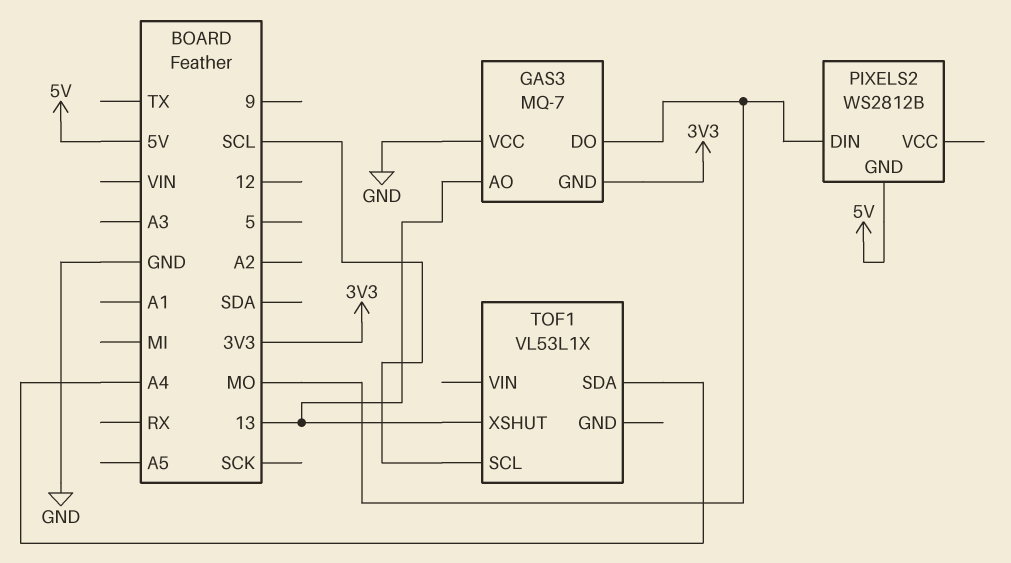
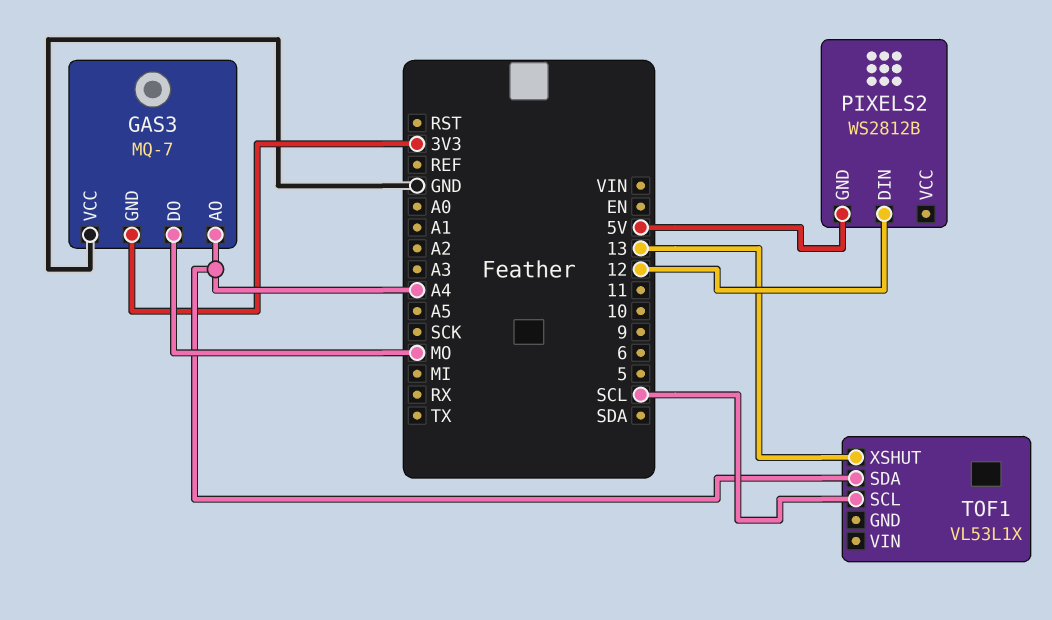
GAS3 pin AO: 13 -> A4
PIXELS2 pin DIN: MO -> 12

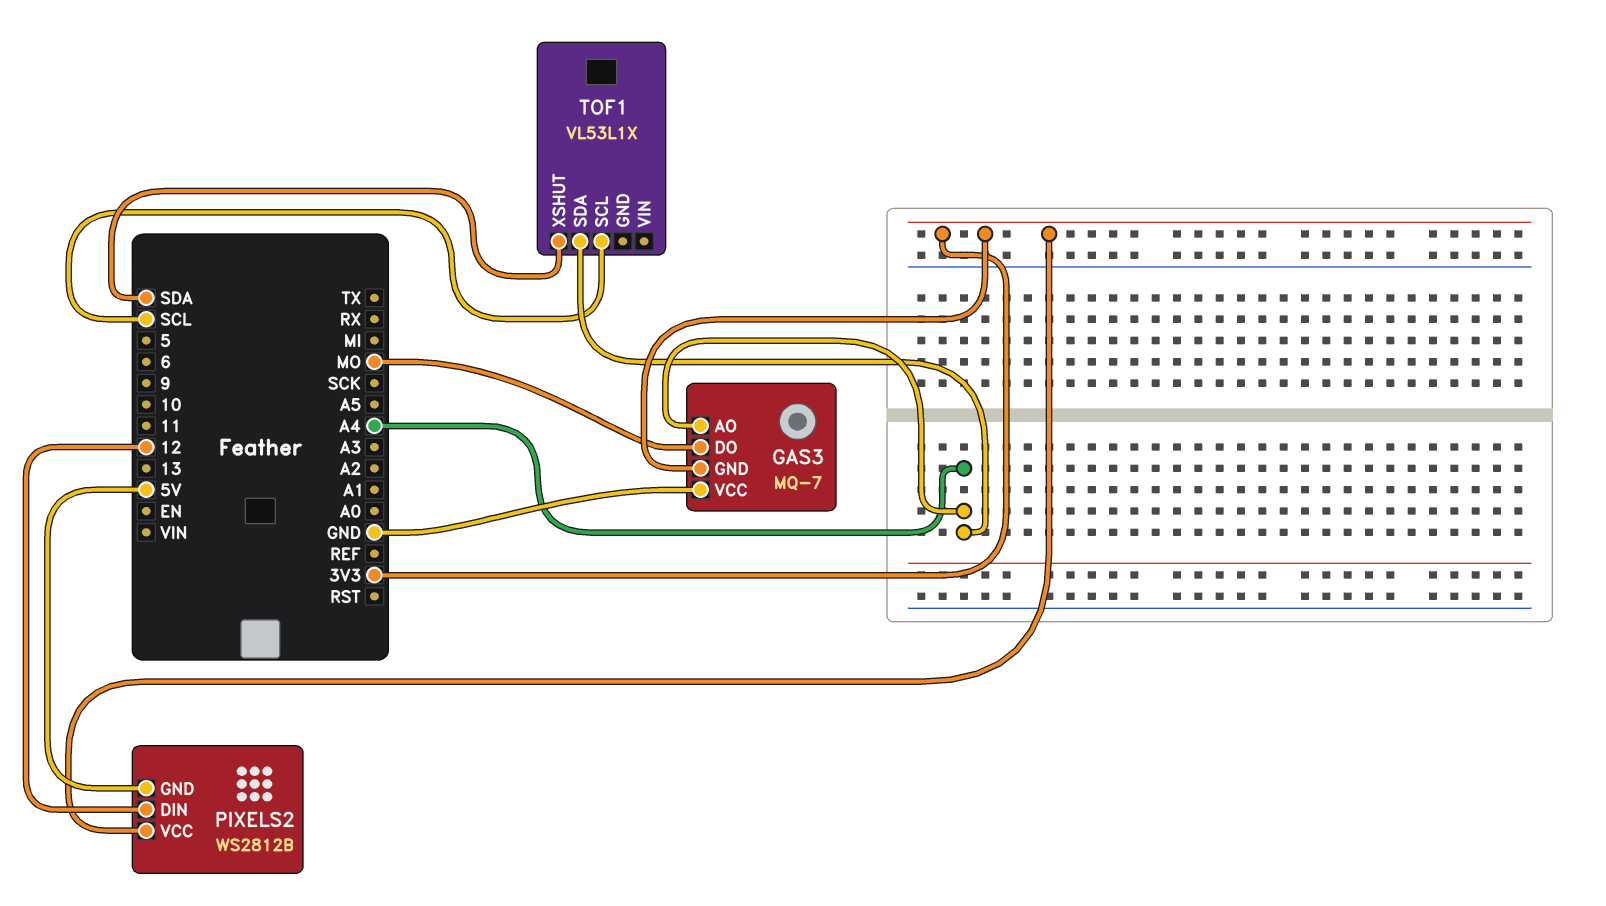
PIXELS2 pin VCC: none -> 3V3
TOF1 pin XSHUT: 13 -> SDA

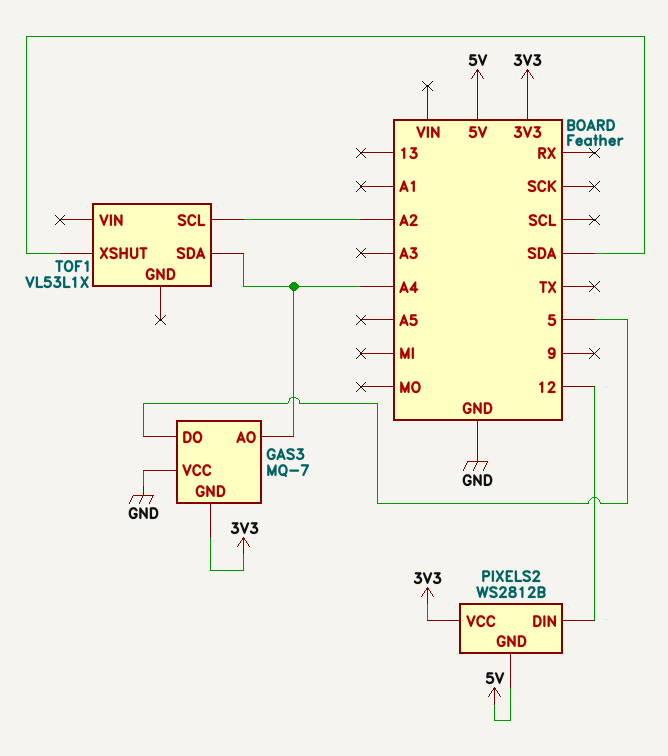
GAS3 pin DO: MO -> 5
TOF1 pin SCL: SCL -> A2

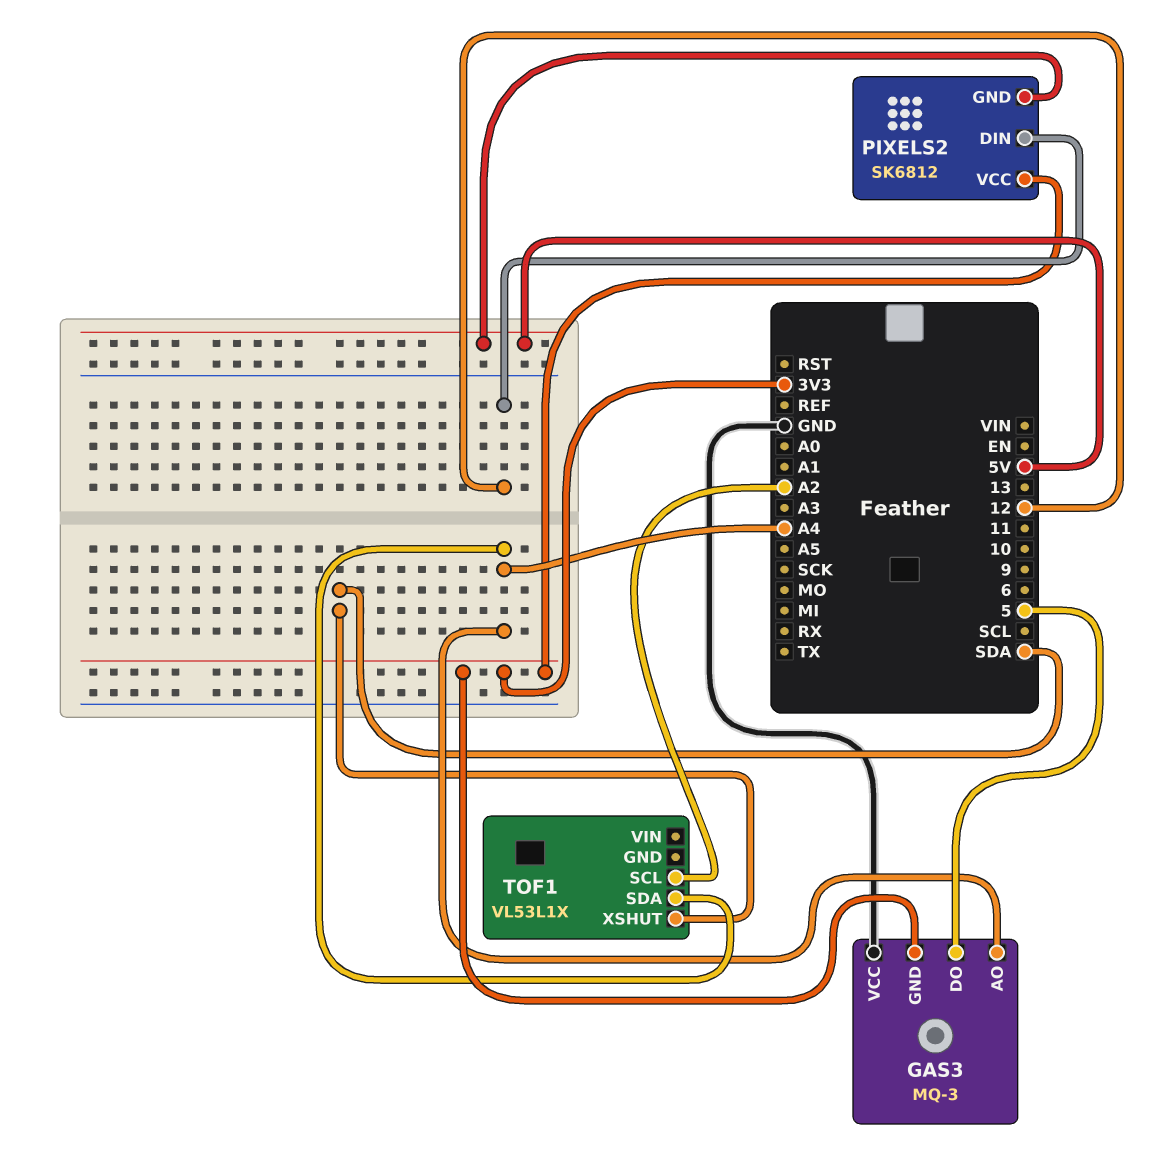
GAS3: MQ-7 -> MQ-3
PIXELS2: WS2812B -> SK6812

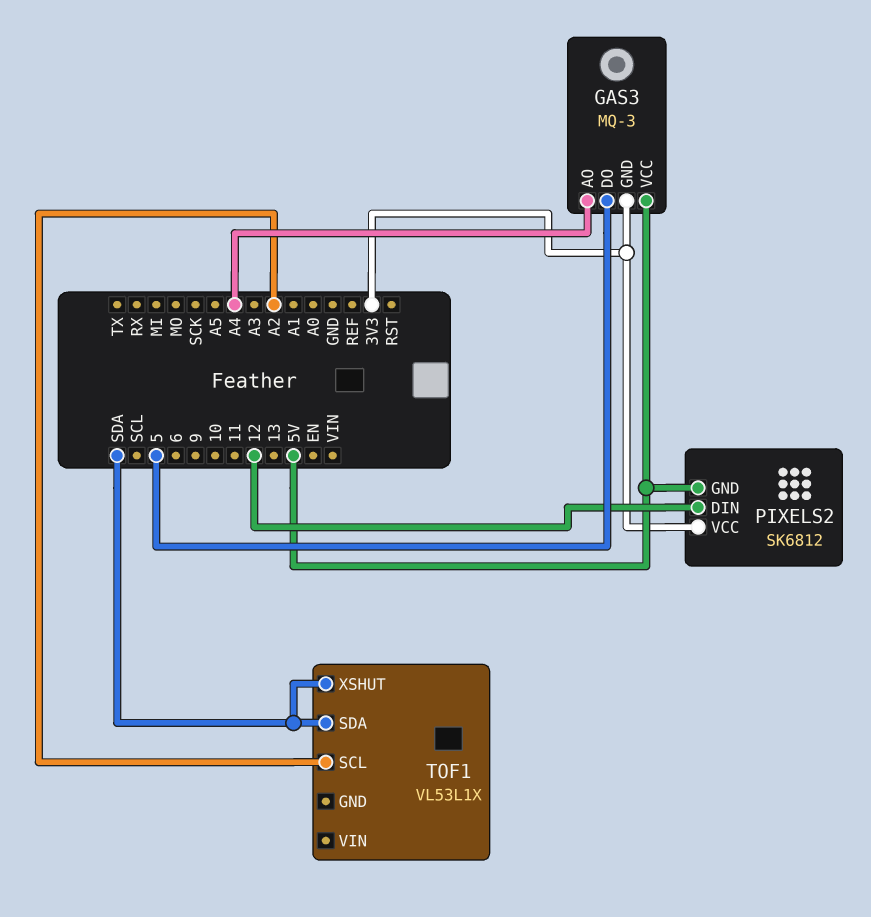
GAS3 pin VCC: GND -> 5V
TOF1 pin SDA: A4 -> SDA

